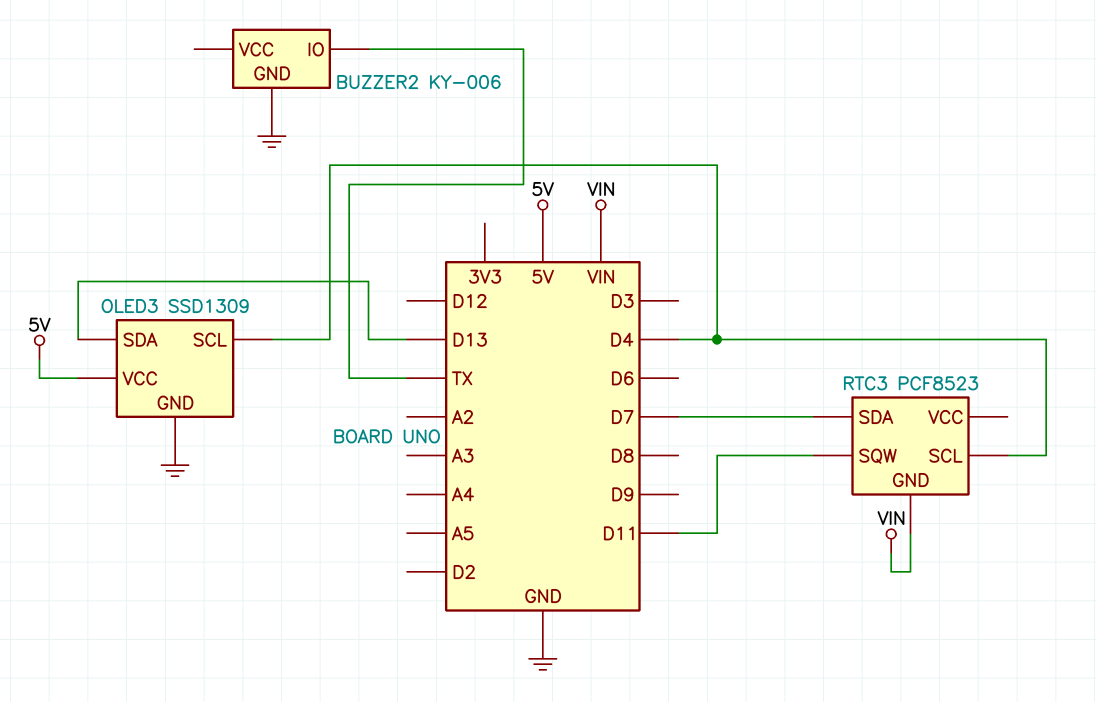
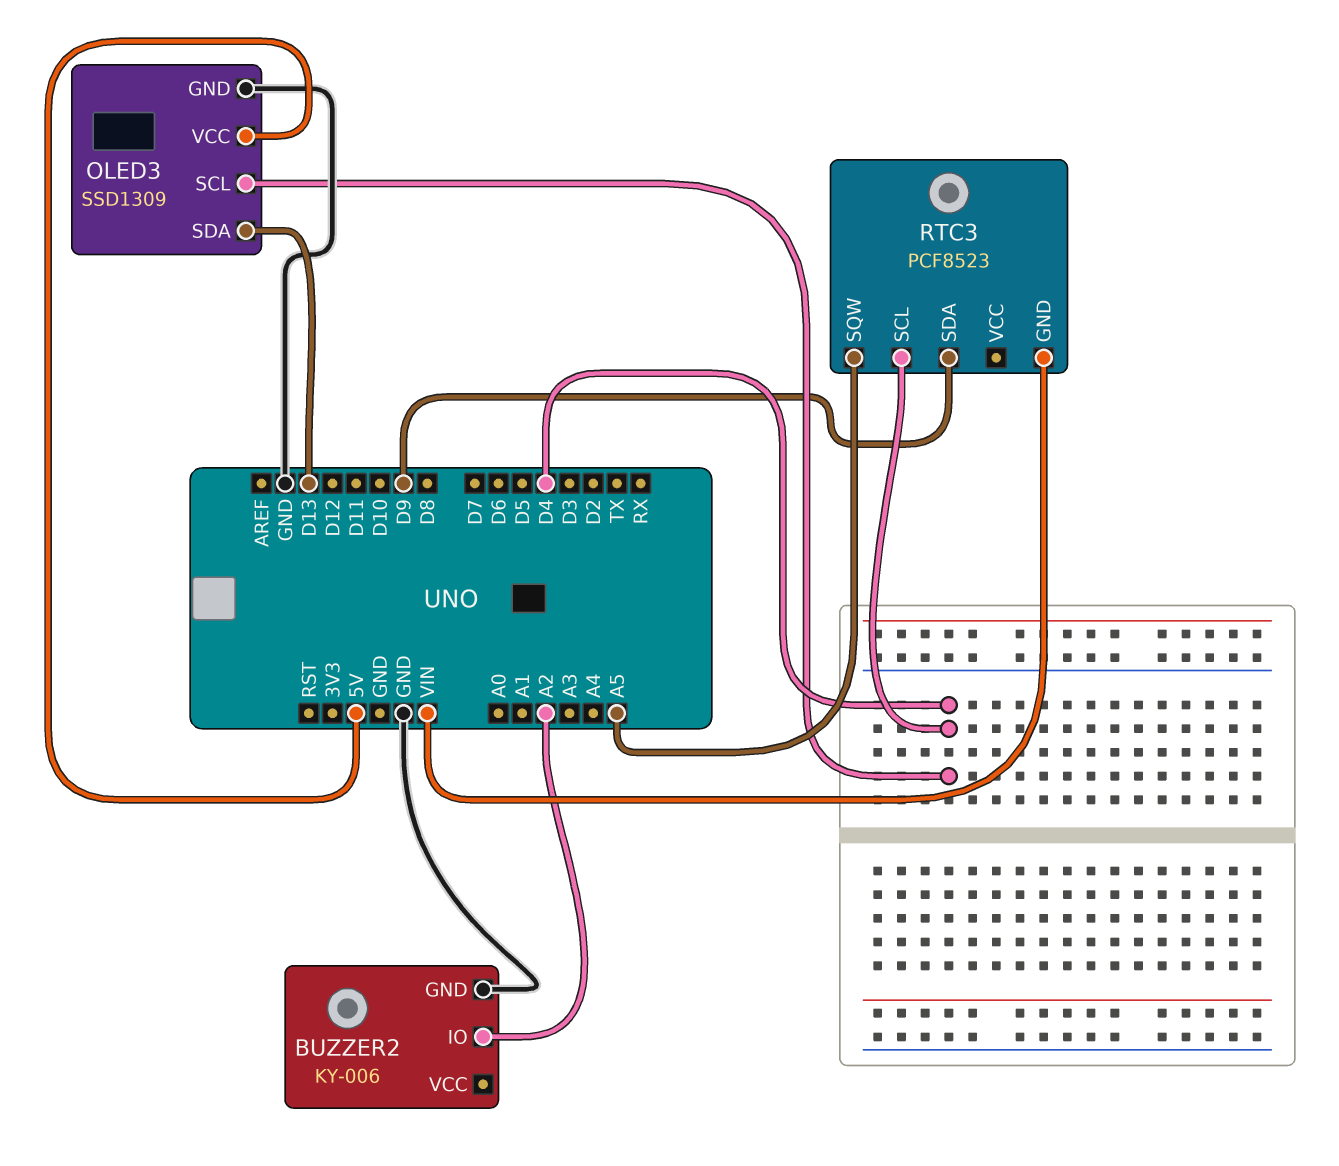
BUZZER2 pin IO: TX -> A2
RTC3 pin SDA: D7 -> D9
RTC3 pin SQW: D11 -> A5

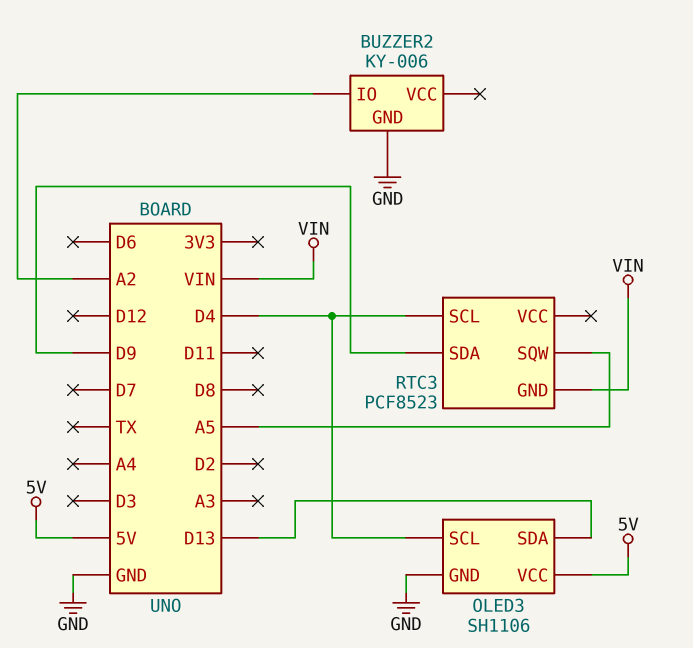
OLED3: SSD1309 -> SH1106

